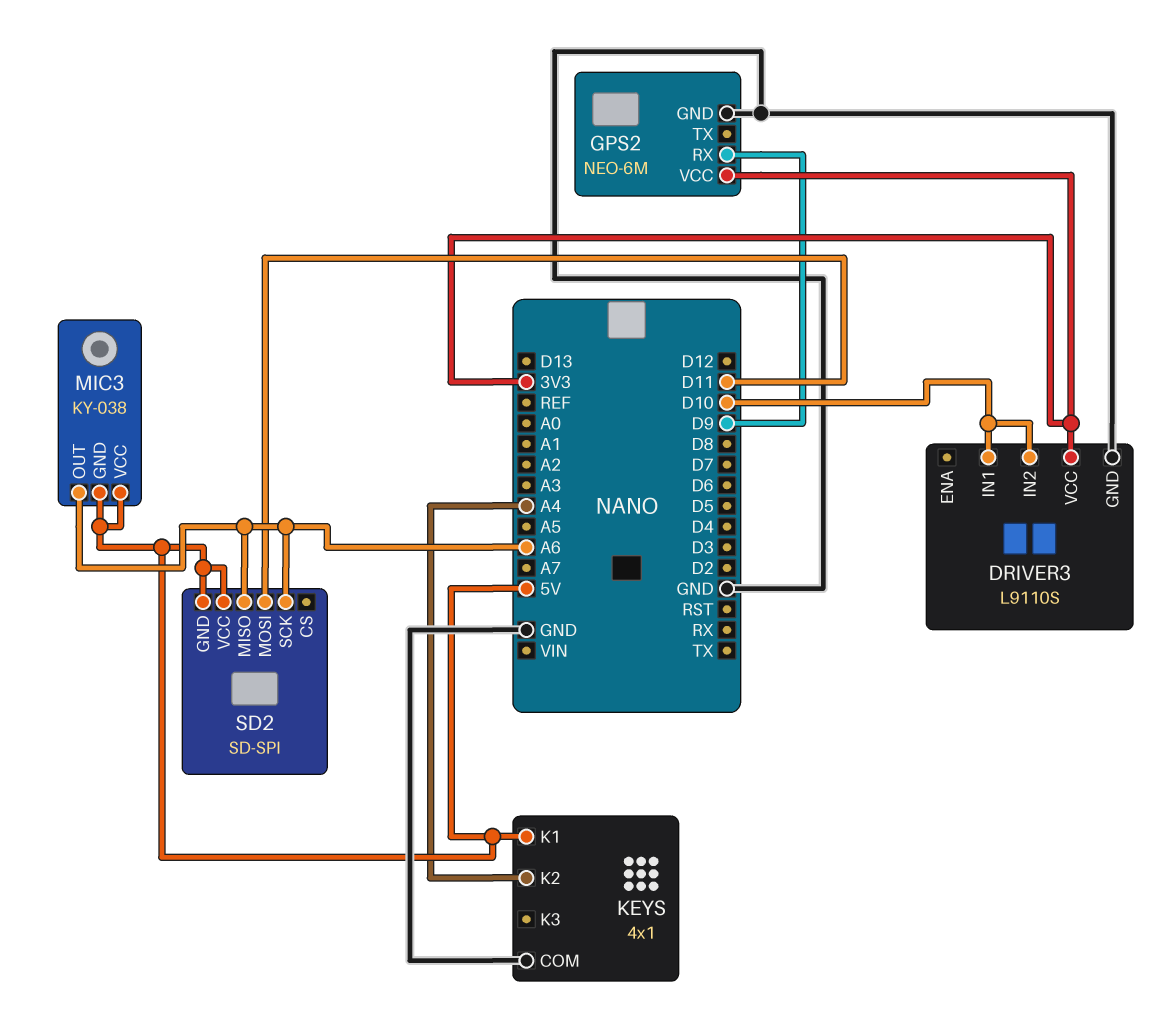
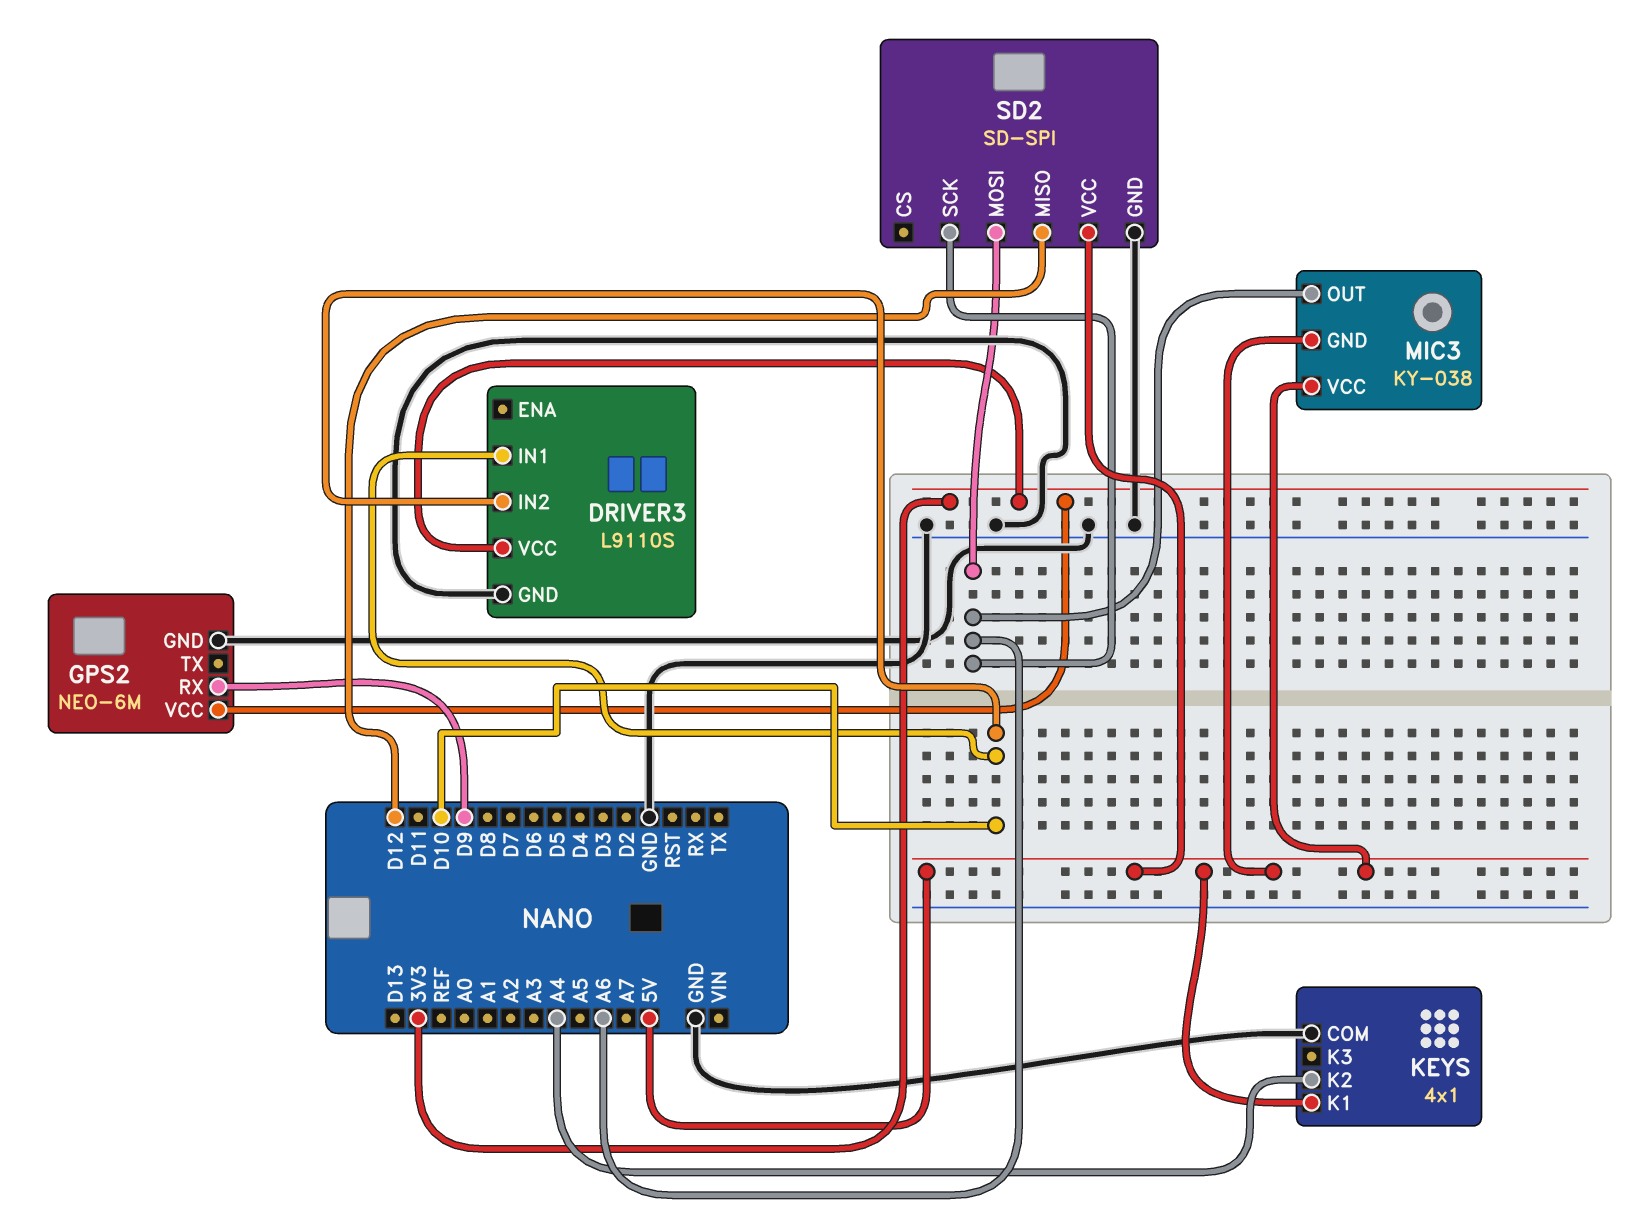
SD2 pin GND: 5V -> GND
SD2 pin MISO: A6 -> D12
SD2 pin MOSI: D11 -> A6

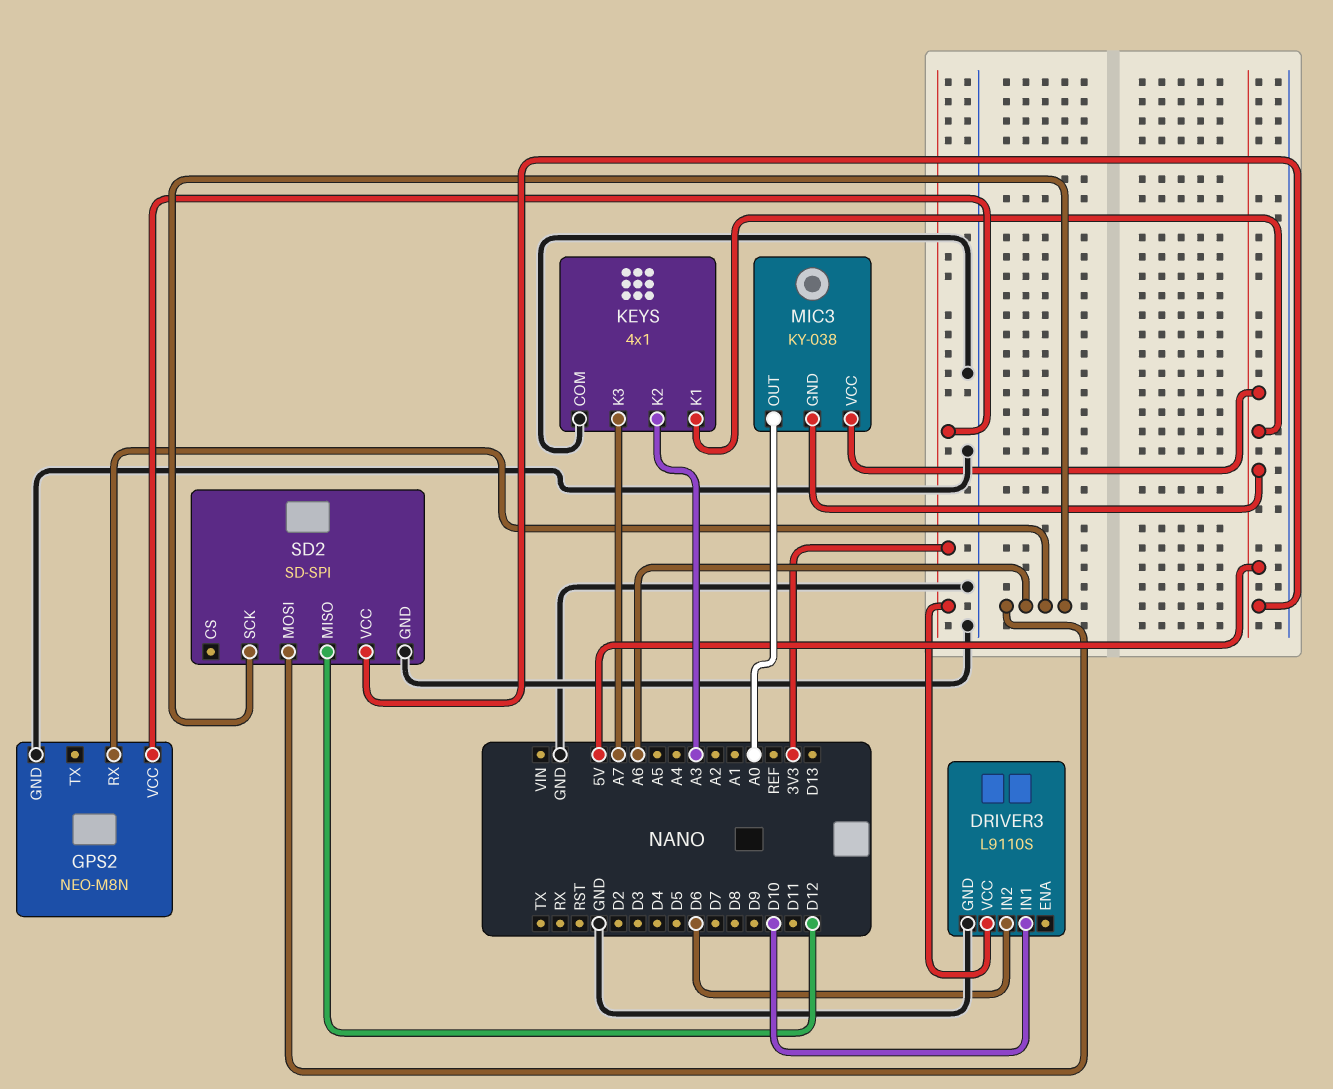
DRIVER3 pin IN2: D10 -> D6
GPS2: NEO-6M -> NEO-M8N
GPS2 pin RX: D9 -> A6
KEYS pin K2: A4 -> A3
KEYS pin K3: none -> A7
MIC3 pin OUT: A6 -> A0

